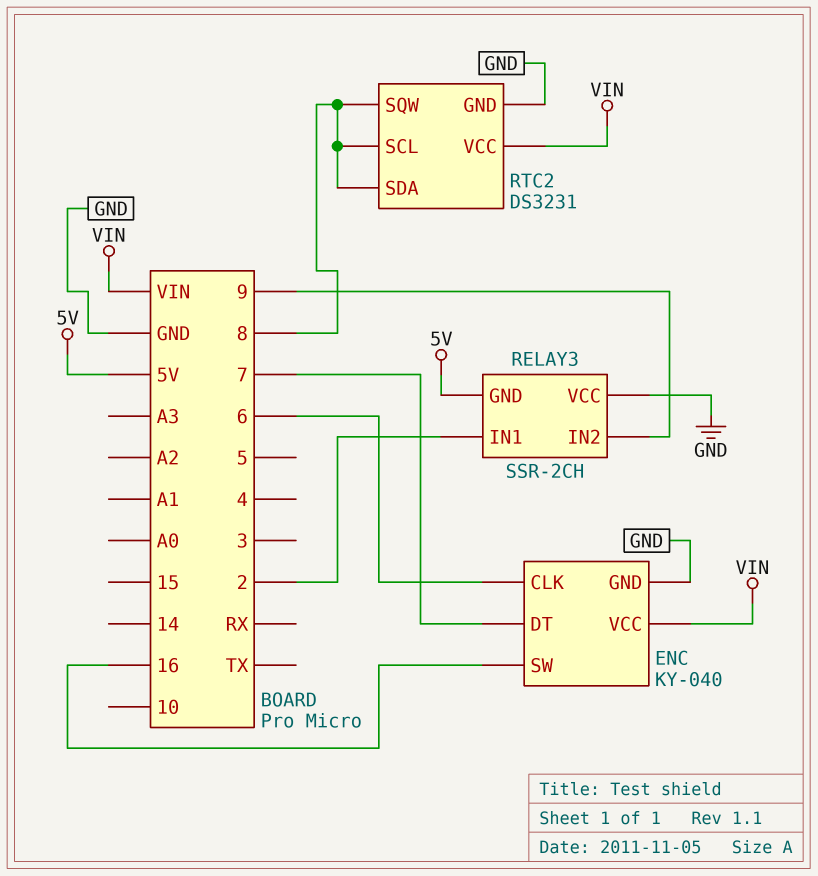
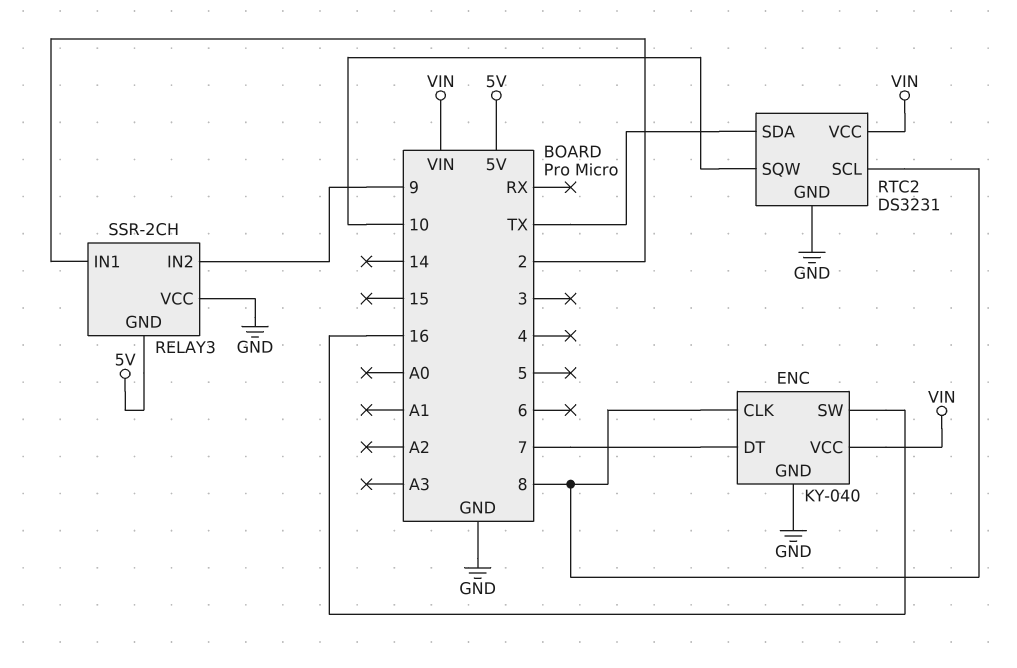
ENC pin CLK: 6 -> 8
RTC2 pin SDA: 8 -> TX
RTC2 pin SQW: 8 -> 10

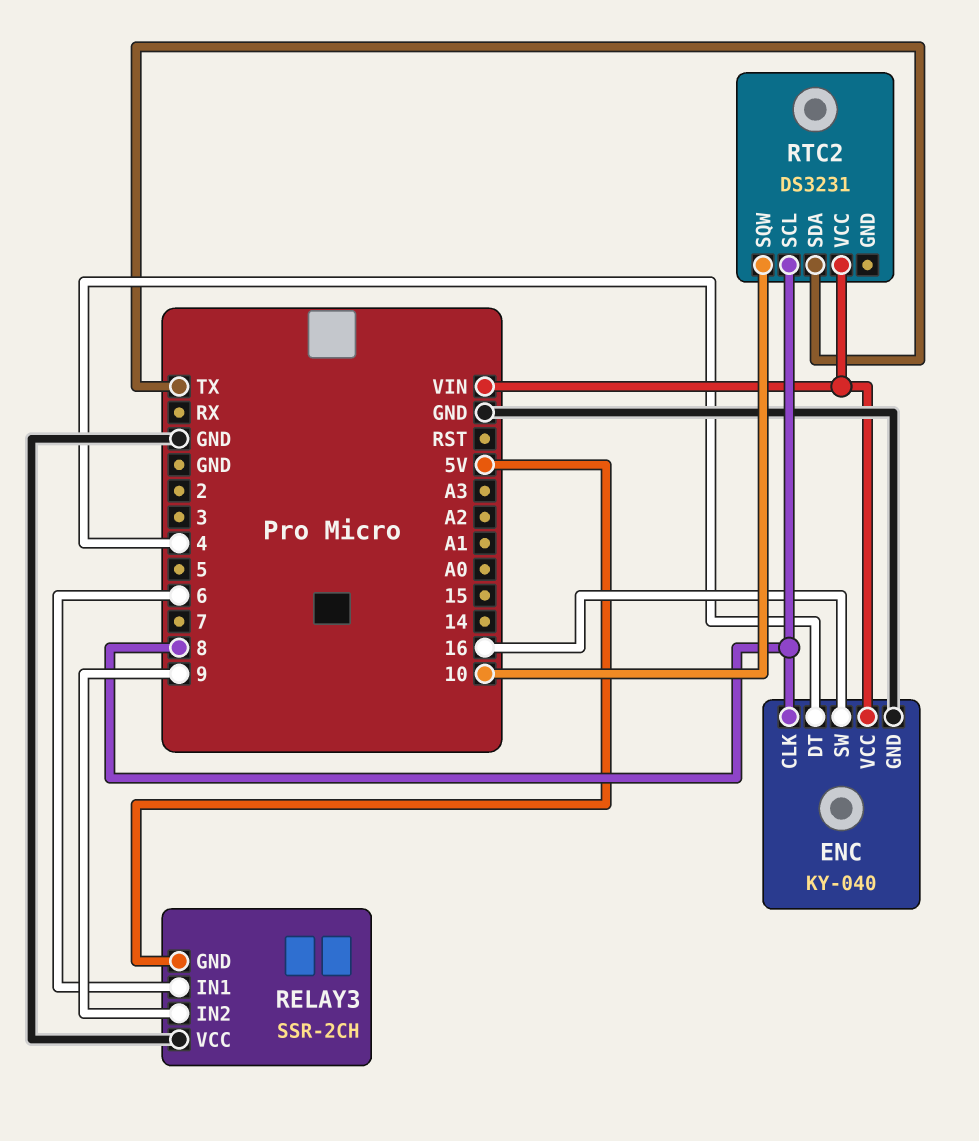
ENC pin DT: 7 -> 4
RELAY3 pin IN1: 2 -> 6
RTC2 pin GND: GND -> none

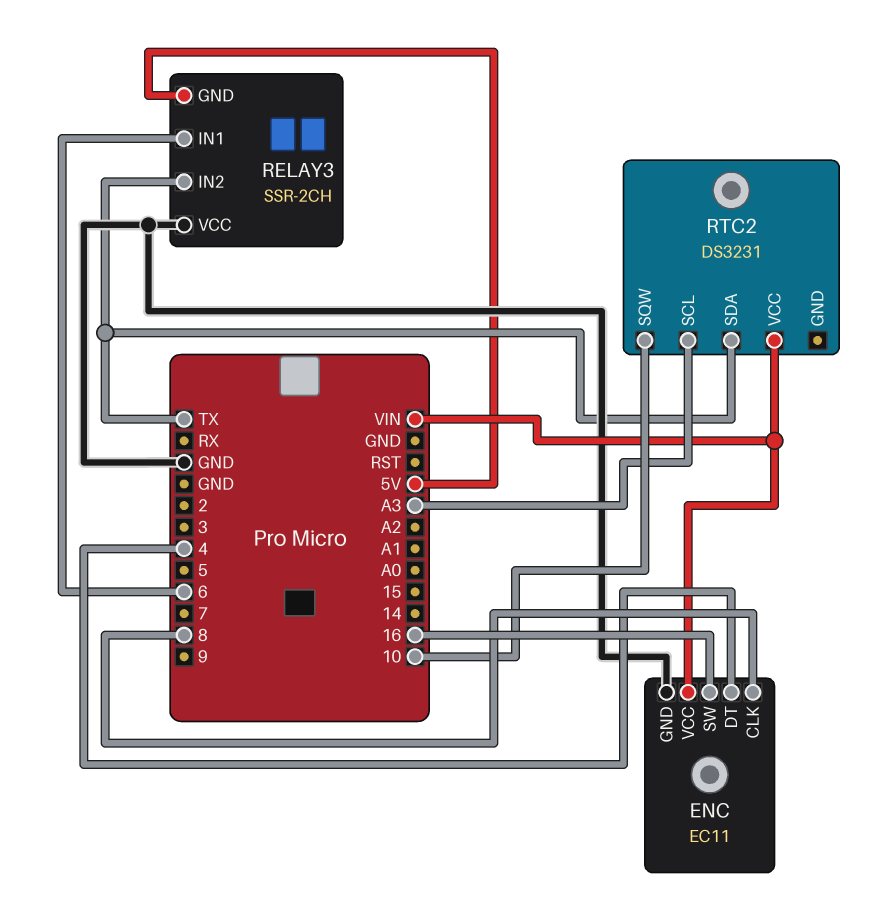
ENC: KY-040 -> EC11
RELAY3 pin IN2: 9 -> TX
RTC2 pin SCL: 8 -> A3

